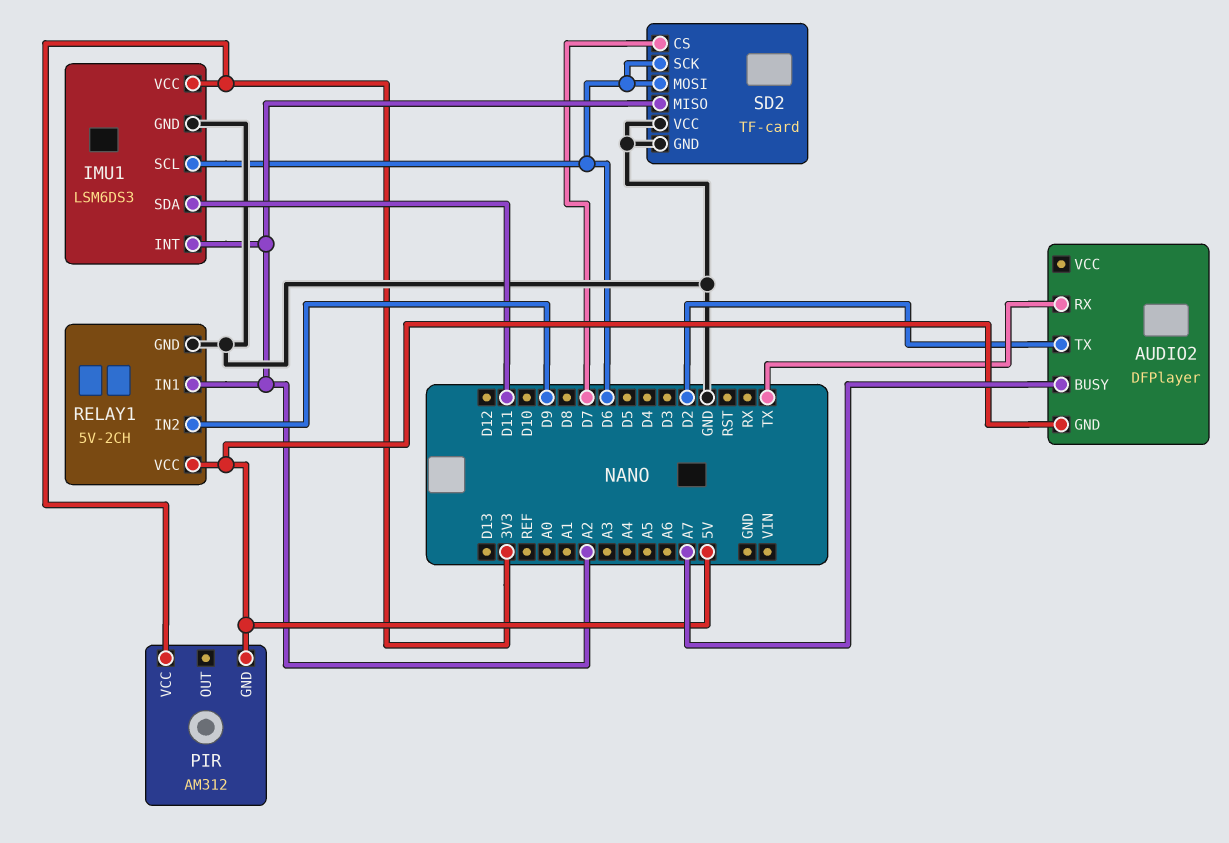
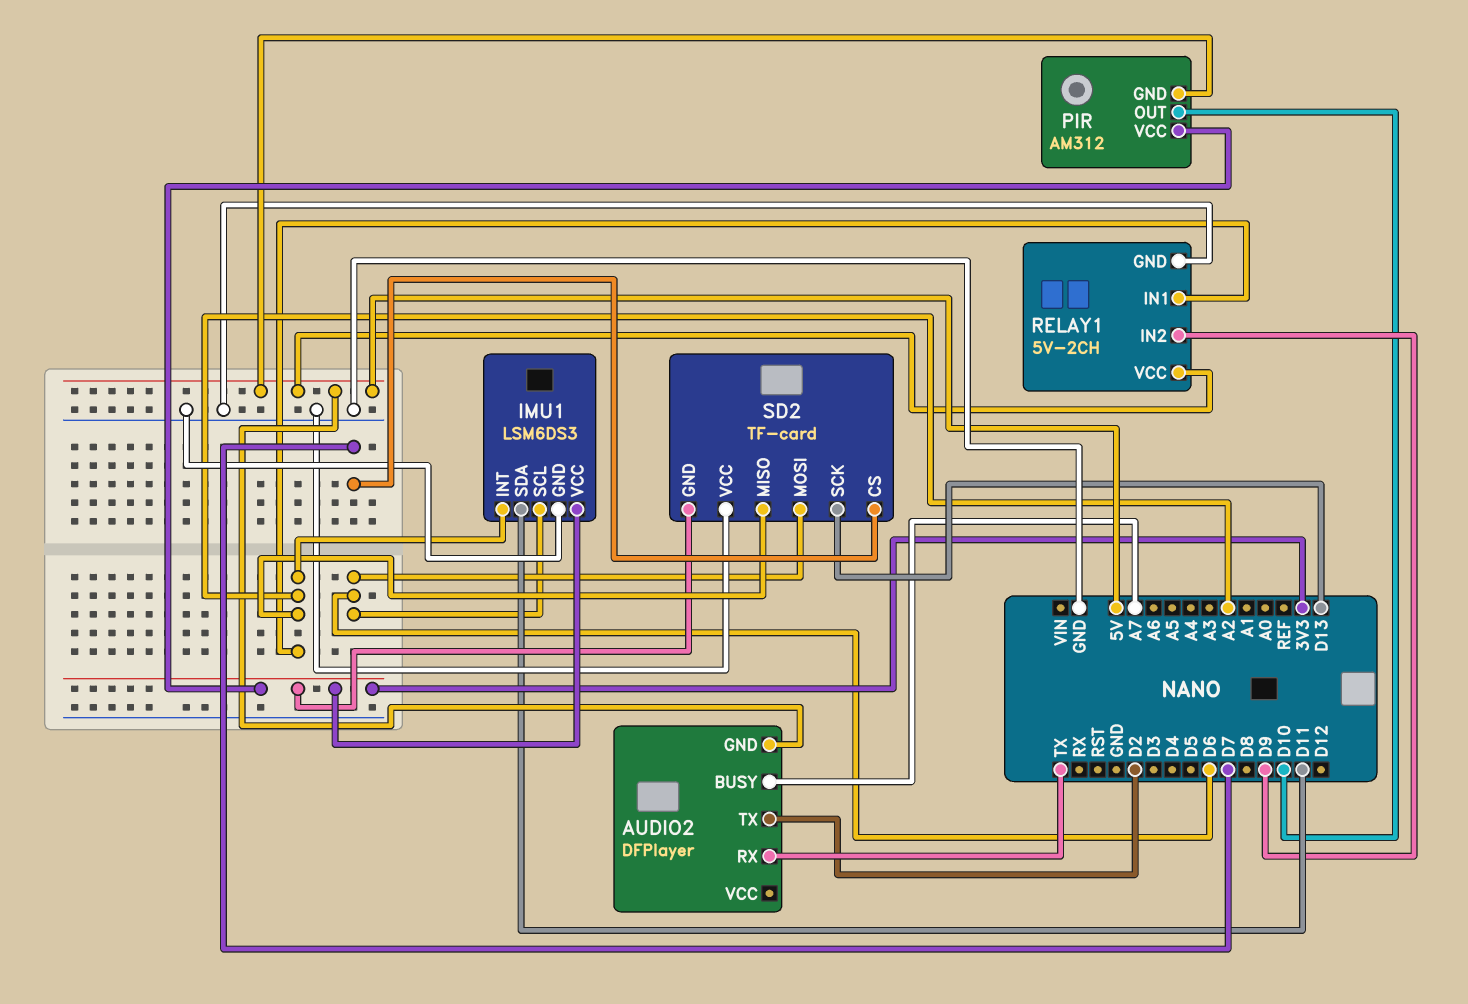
PIR pin OUT: none -> D10
SD2 pin GND: GND -> 3V3
SD2 pin SCK: D6 -> D13

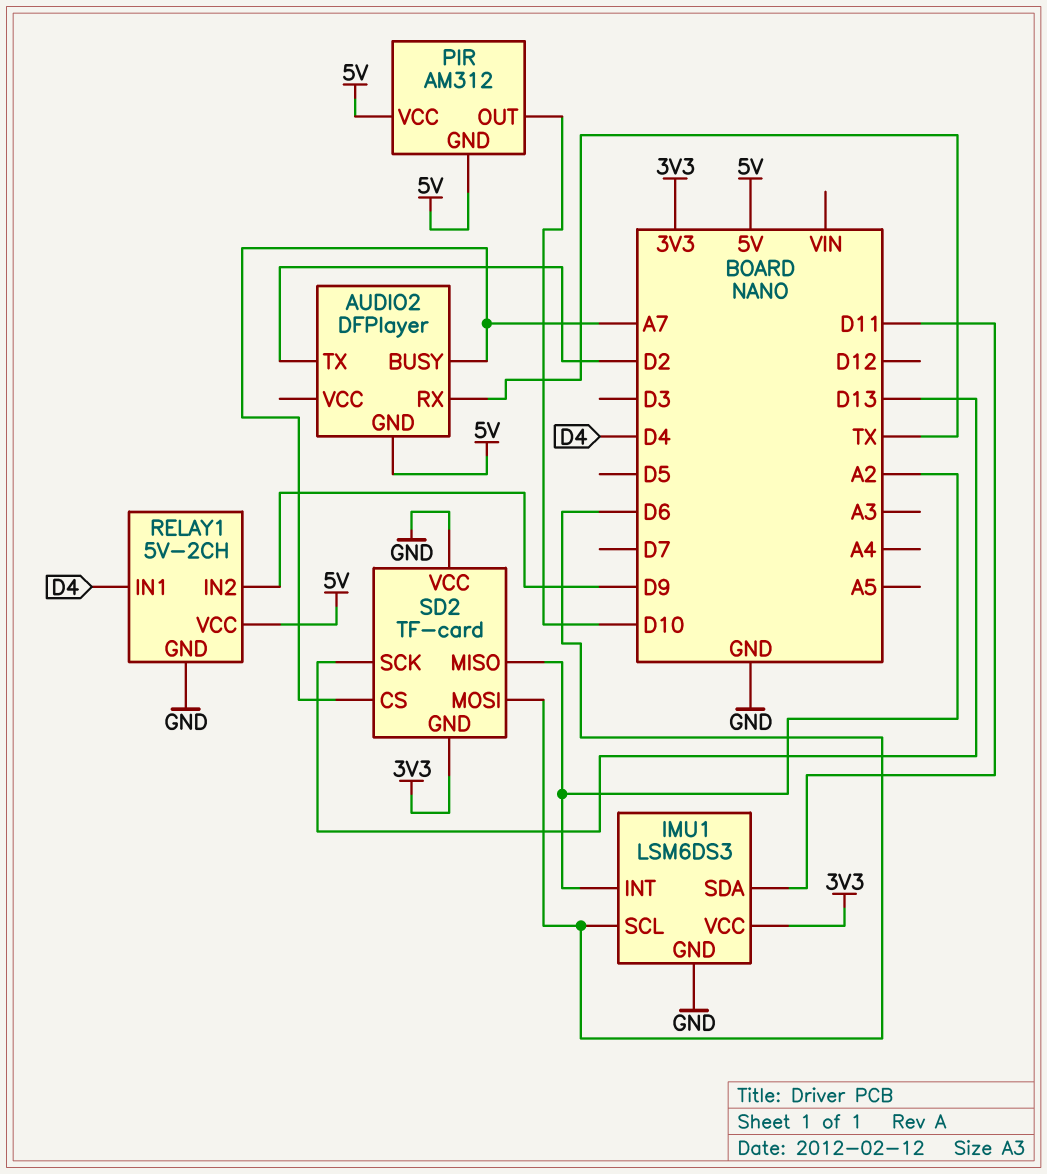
PIR pin VCC: 3V3 -> 5V
RELAY1 pin IN1: A2 -> D4
SD2 pin CS: D7 -> A7

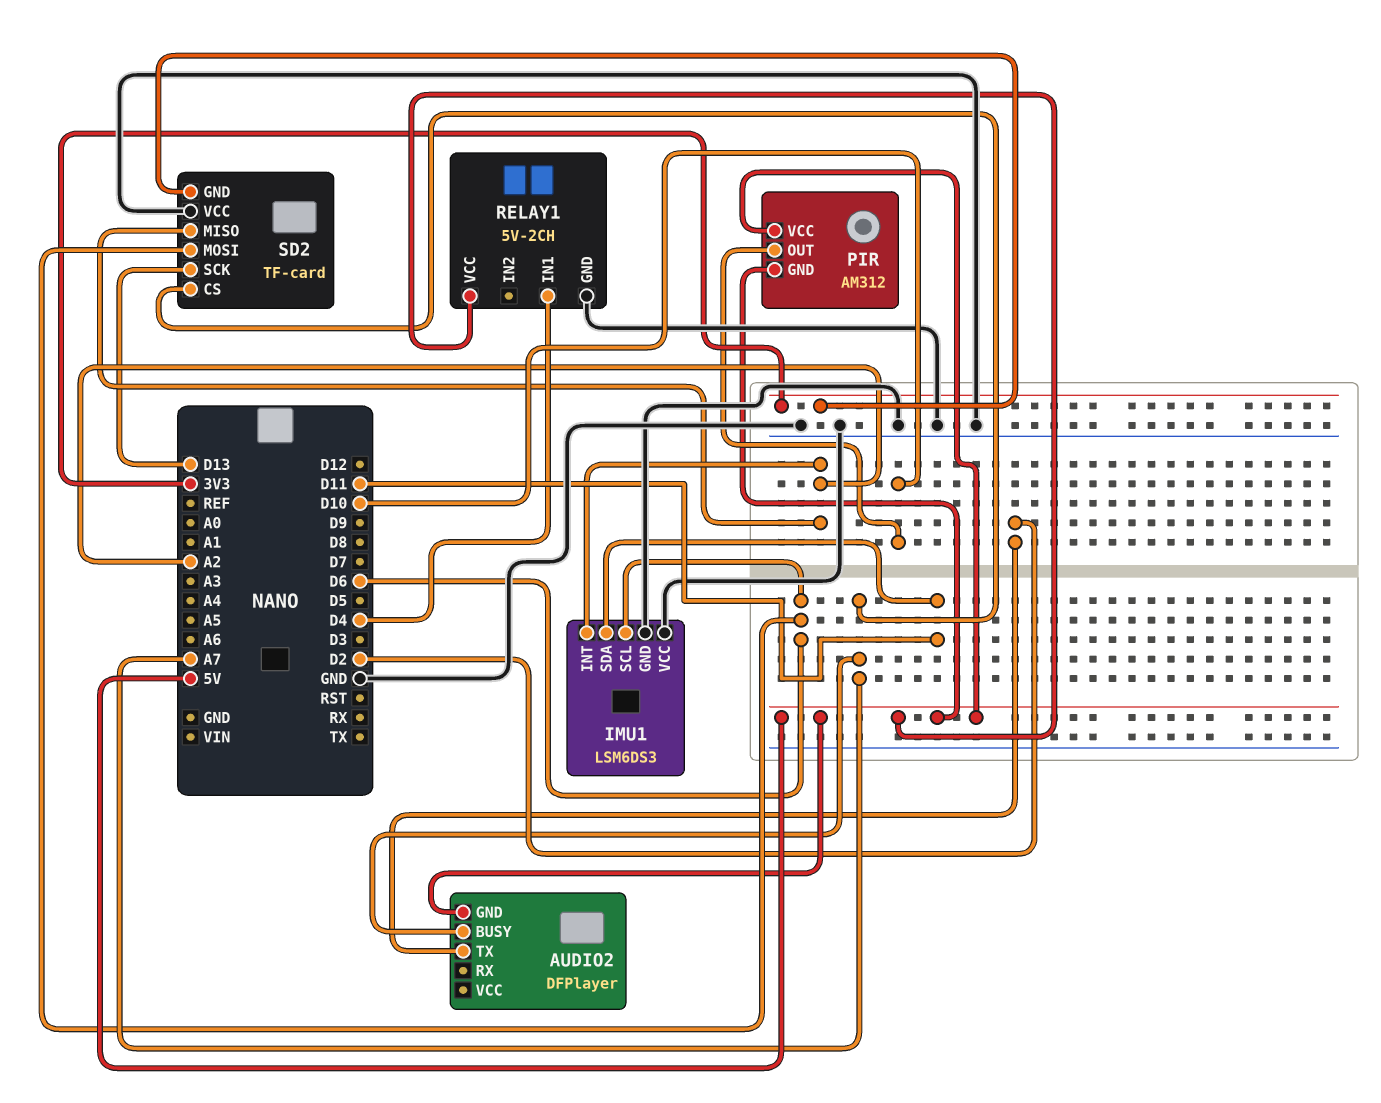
AUDIO2 pin RX: TX -> none
IMU1 pin VCC: 3V3 -> GND
RELAY1 pin IN2: D9 -> none

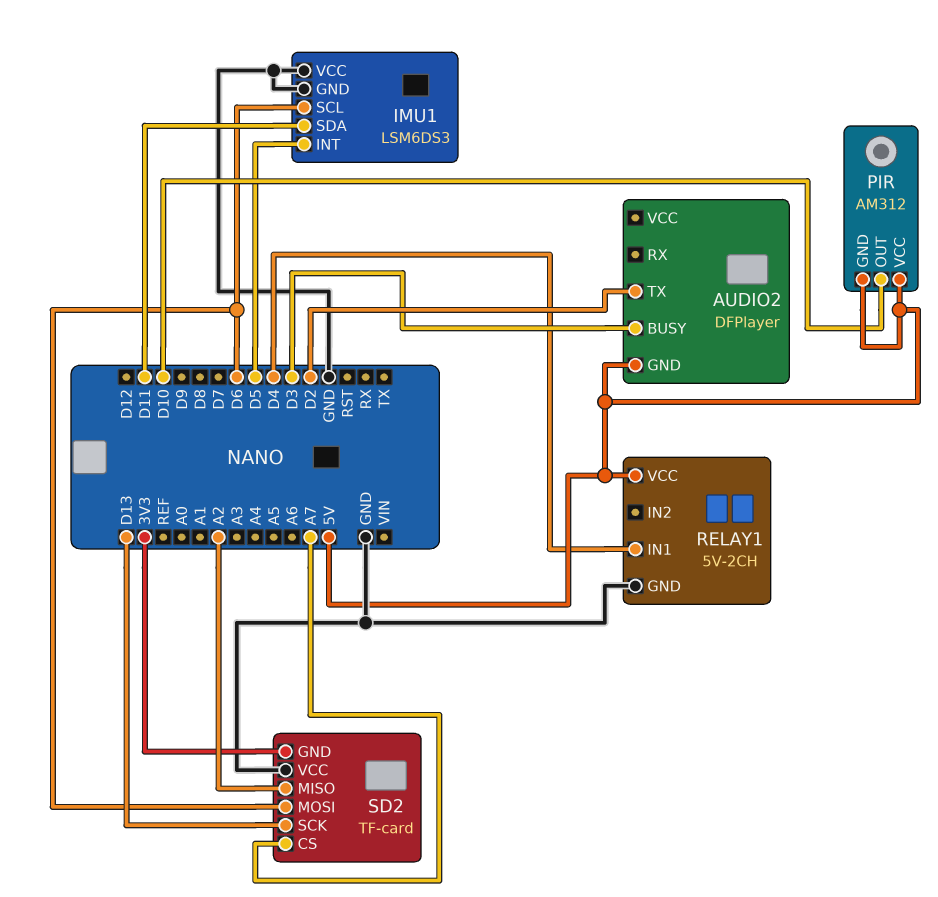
AUDIO2 pin BUSY: A7 -> D3
IMU1 pin INT: A2 -> D5

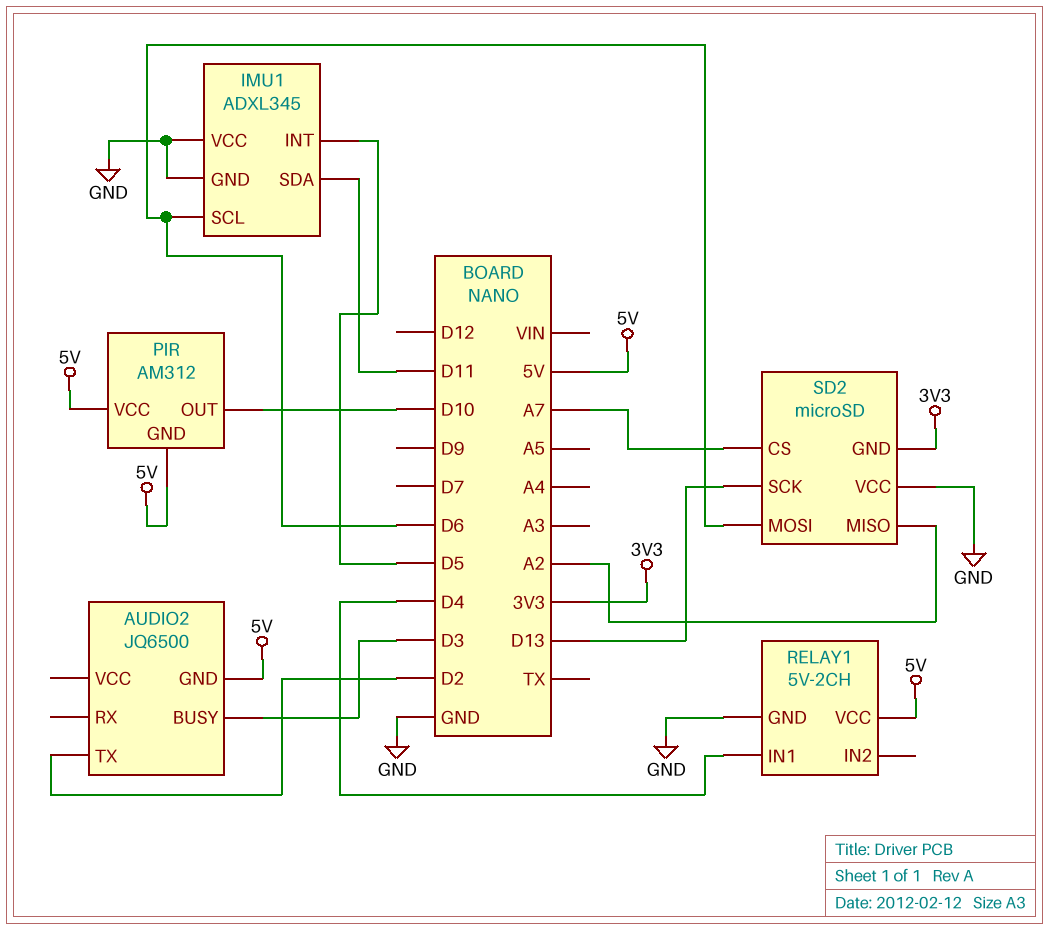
AUDIO2: DFPlayer -> JQ6500
IMU1: LSM6DS3 -> ADXL345
SD2: TF-card -> microSD

